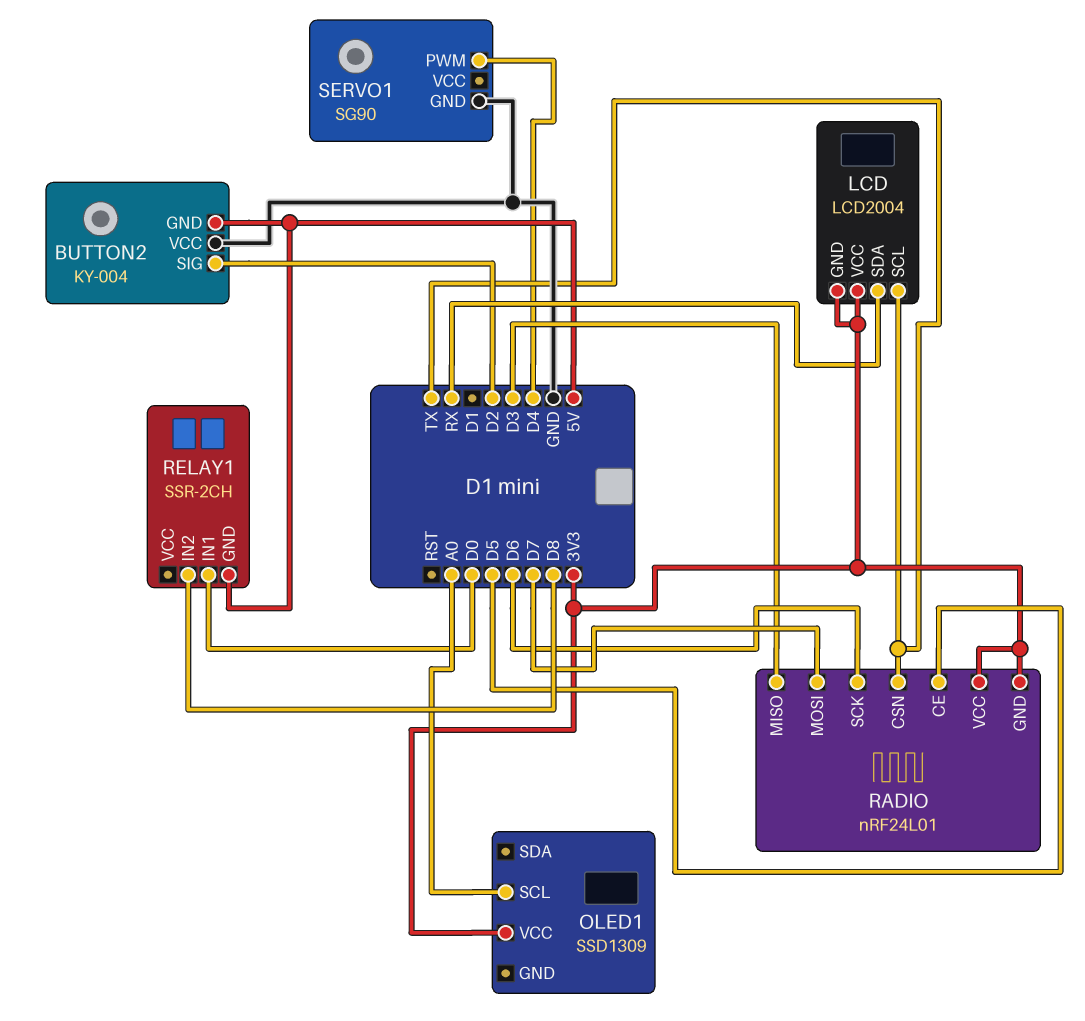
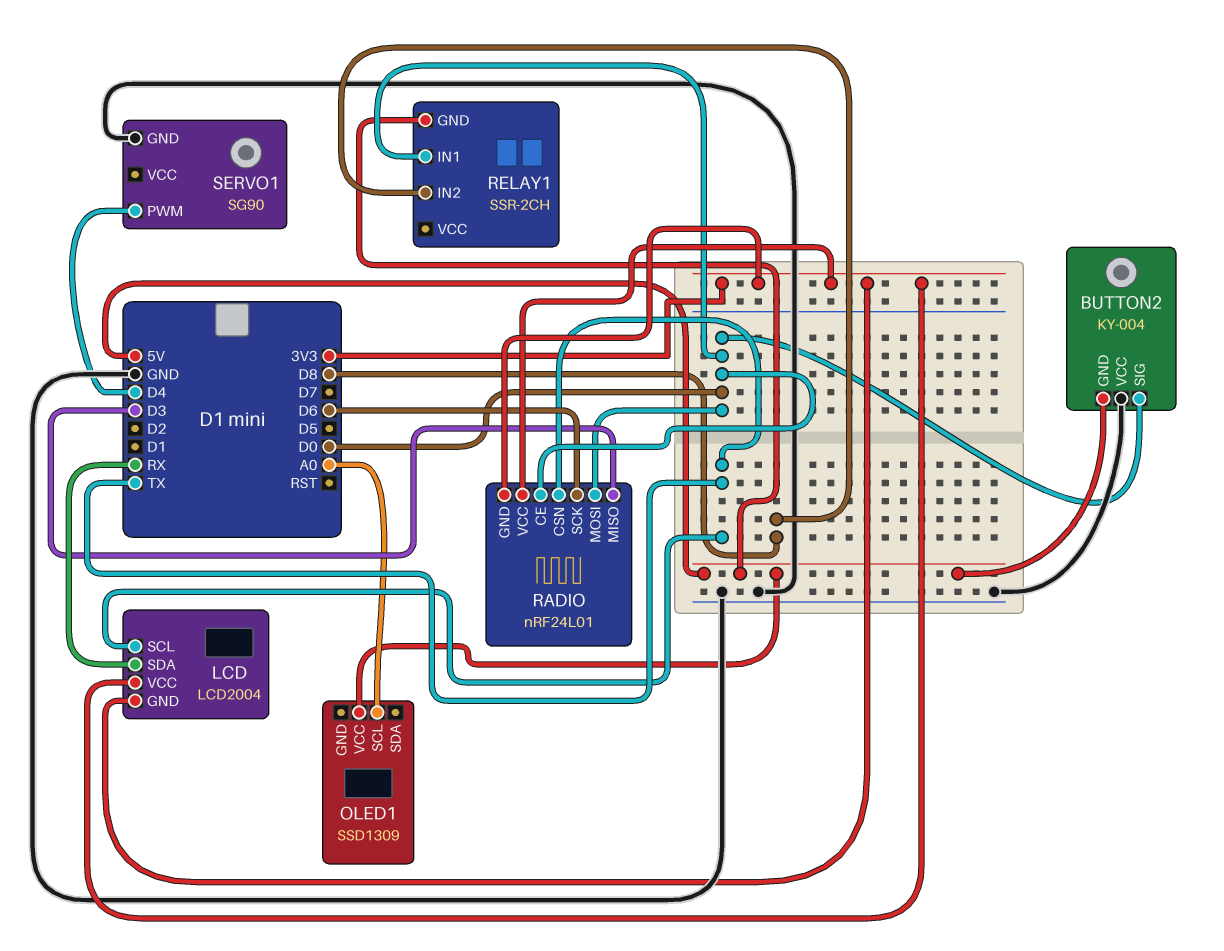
BUTTON2 pin SIG: D2 -> D0
OLED1 pin VCC: 3V3 -> 5V
RADIO pin CE: D5 -> D0
RADIO pin MOSI: D7 -> D0

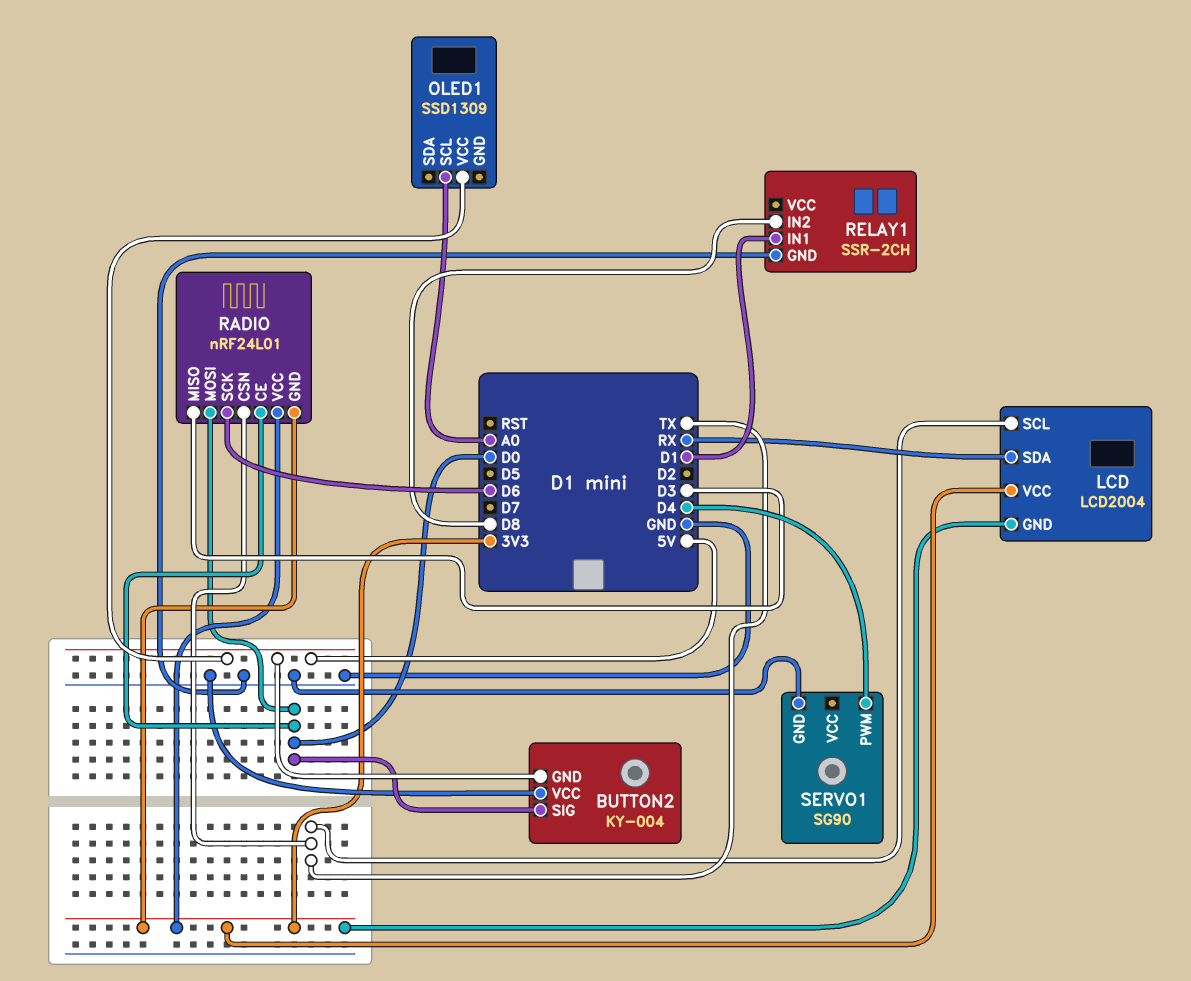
RELAY1 pin GND: 5V -> GND
RELAY1 pin IN1: D0 -> D1

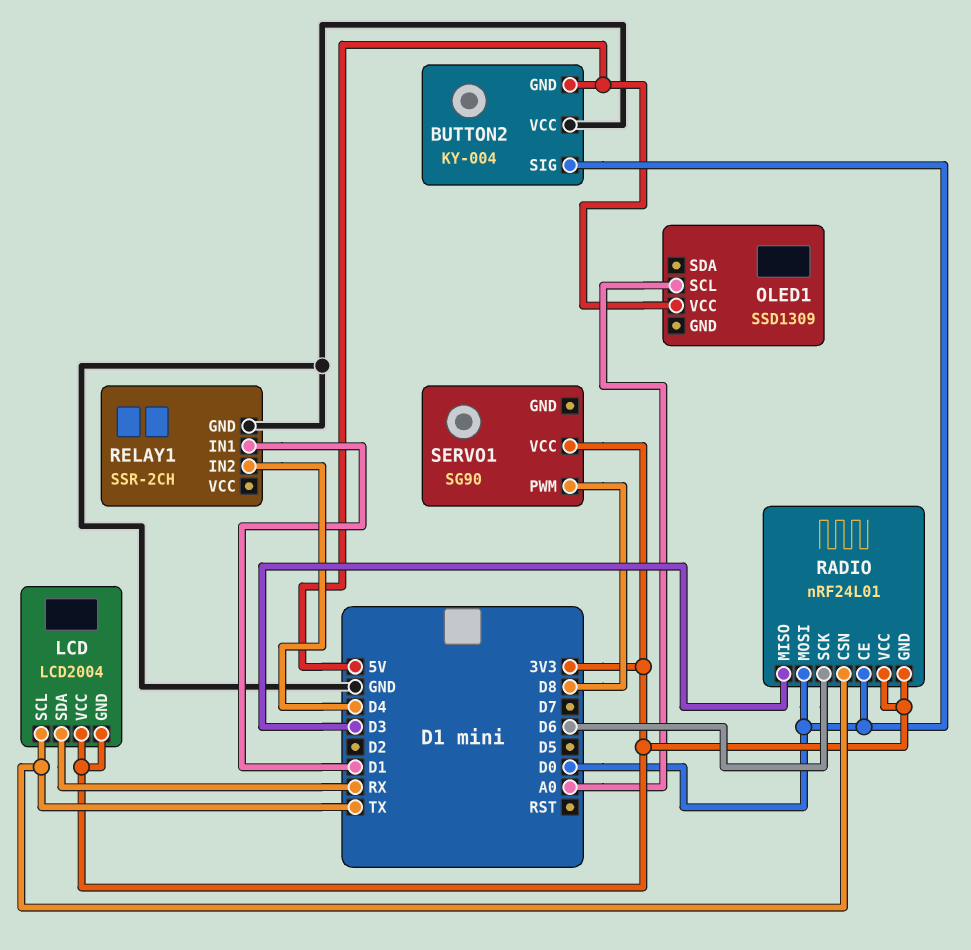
RELAY1 pin IN2: D8 -> D4
SERVO1 pin GND: GND -> none
SERVO1 pin PWM: D4 -> D8
SERVO1 pin VCC: none -> 3V3

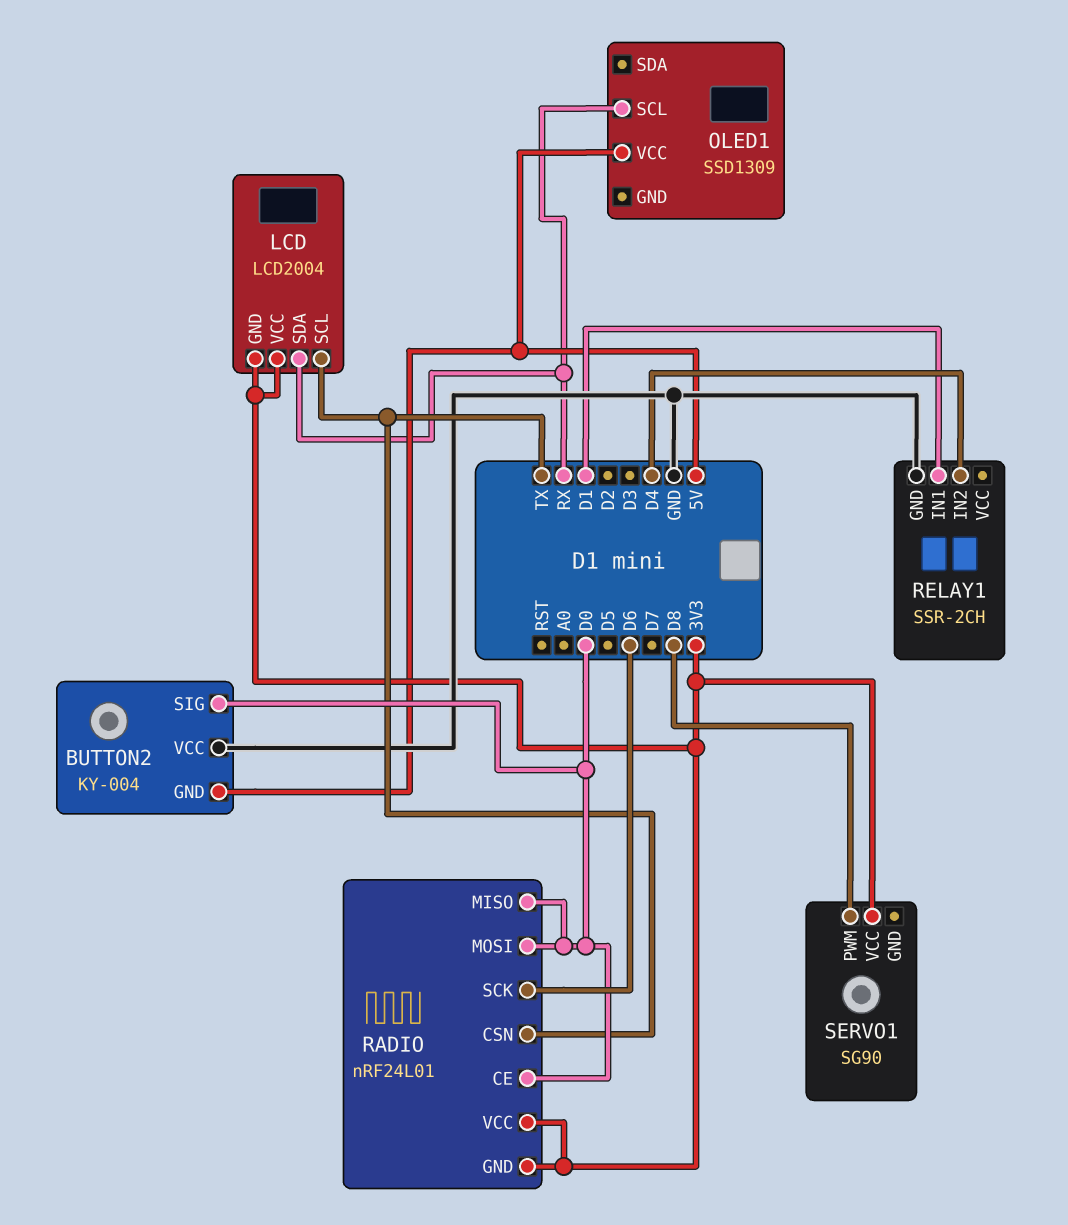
OLED1 pin SCL: A0 -> RX
RADIO pin MISO: D3 -> D0

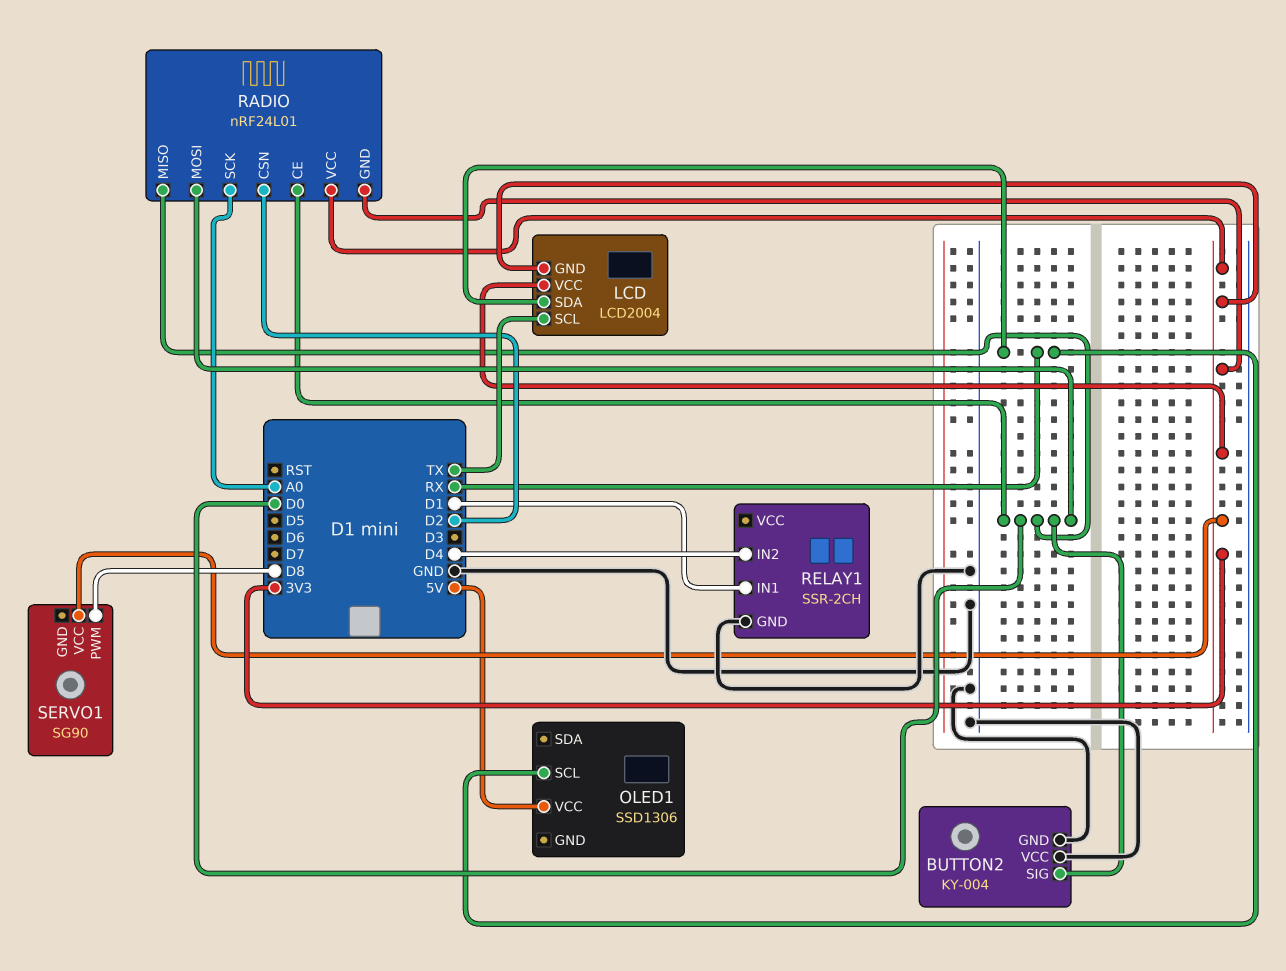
BUTTON2 pin GND: 5V -> GND
OLED1: SSD1309 -> SSD1306
RADIO pin CSN: TX -> D2
RADIO pin SCK: D6 -> A0

